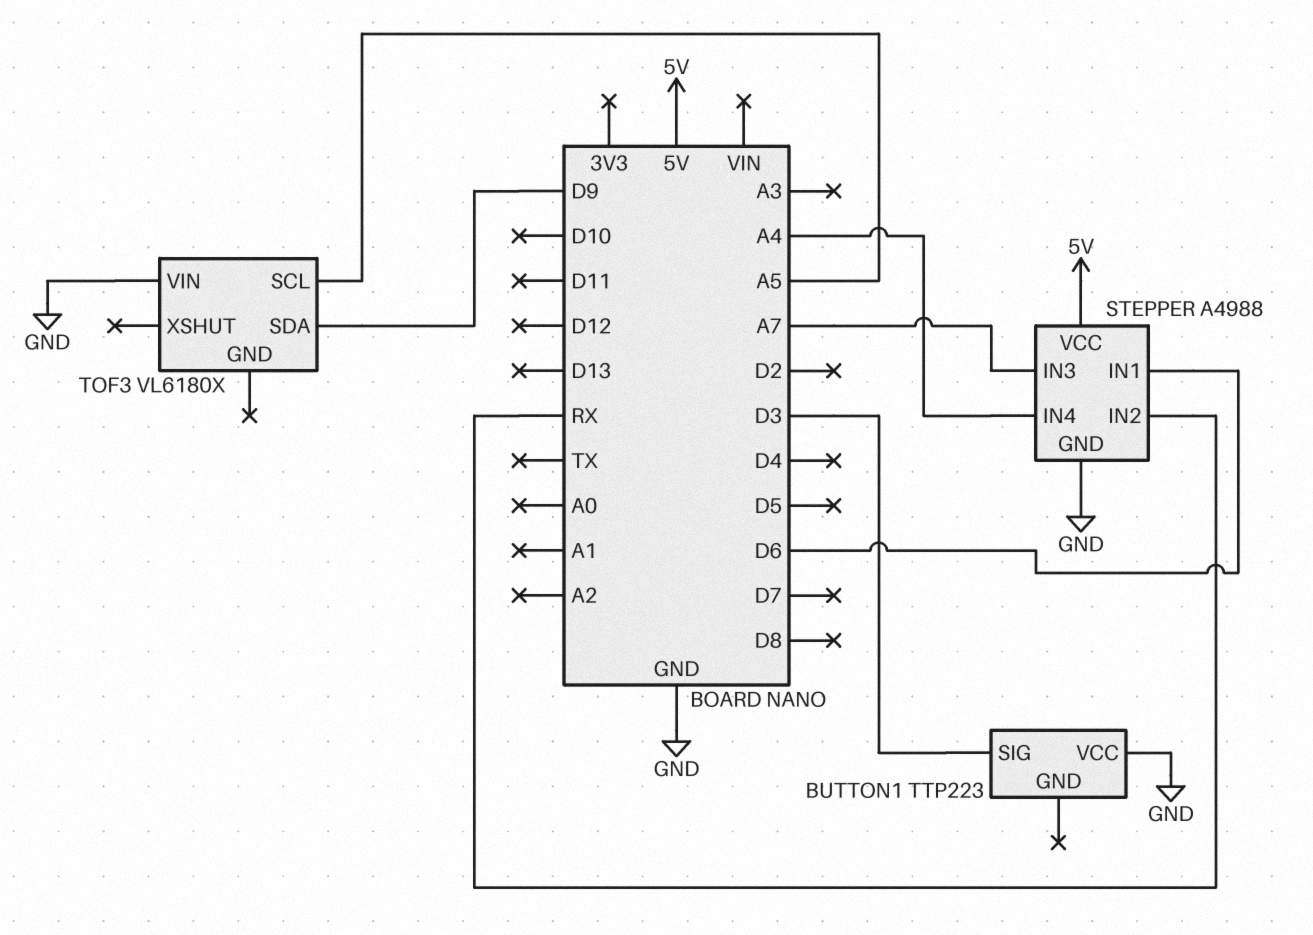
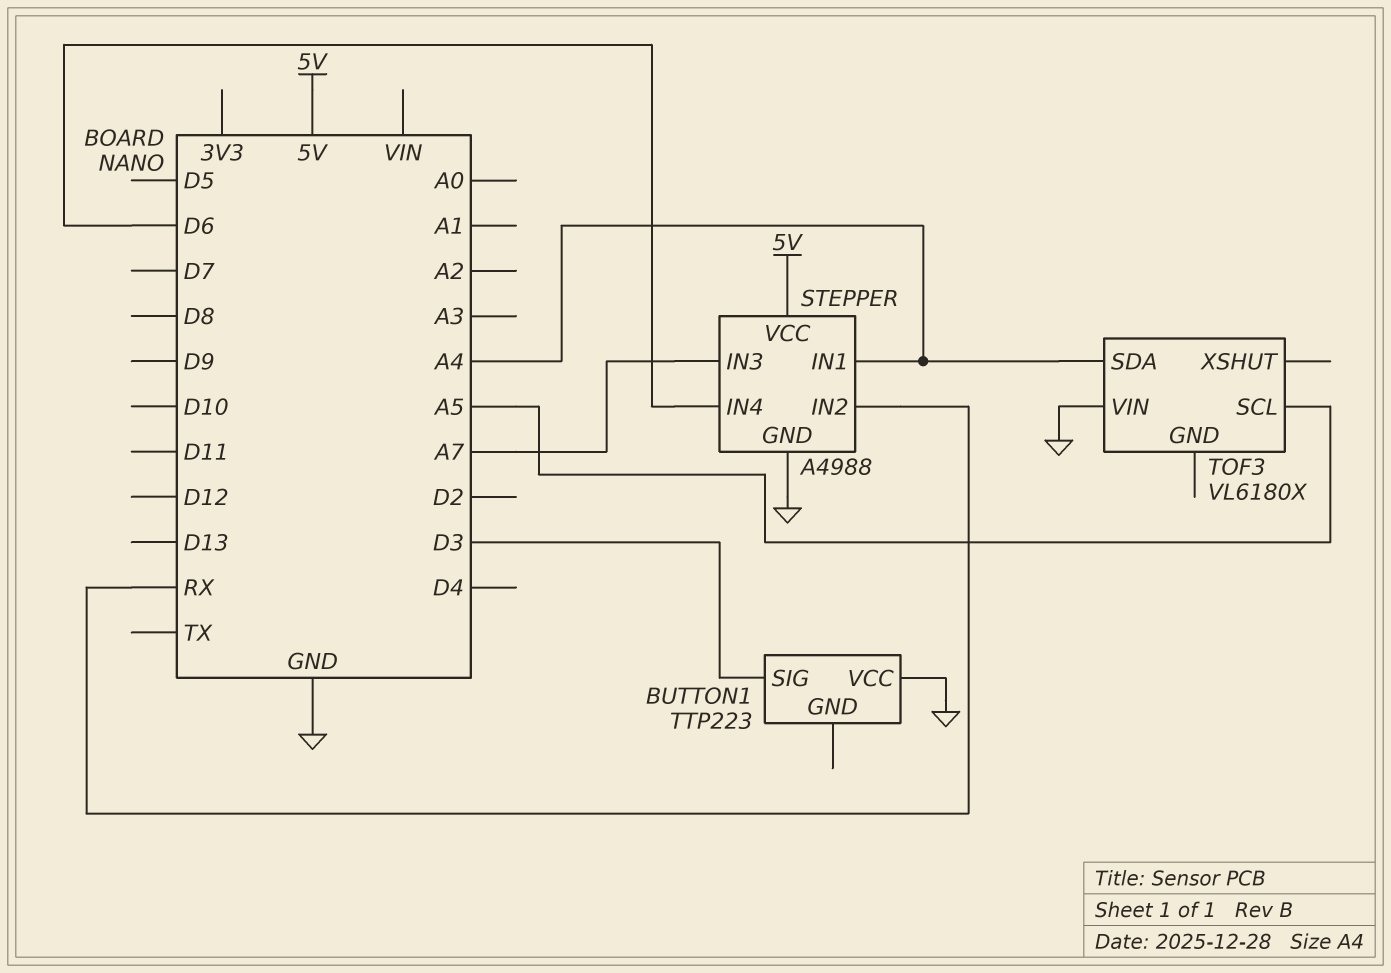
STEPPER pin IN1: D6 -> A4
STEPPER pin IN4: A4 -> D6
TOF3 pin SDA: D9 -> A4

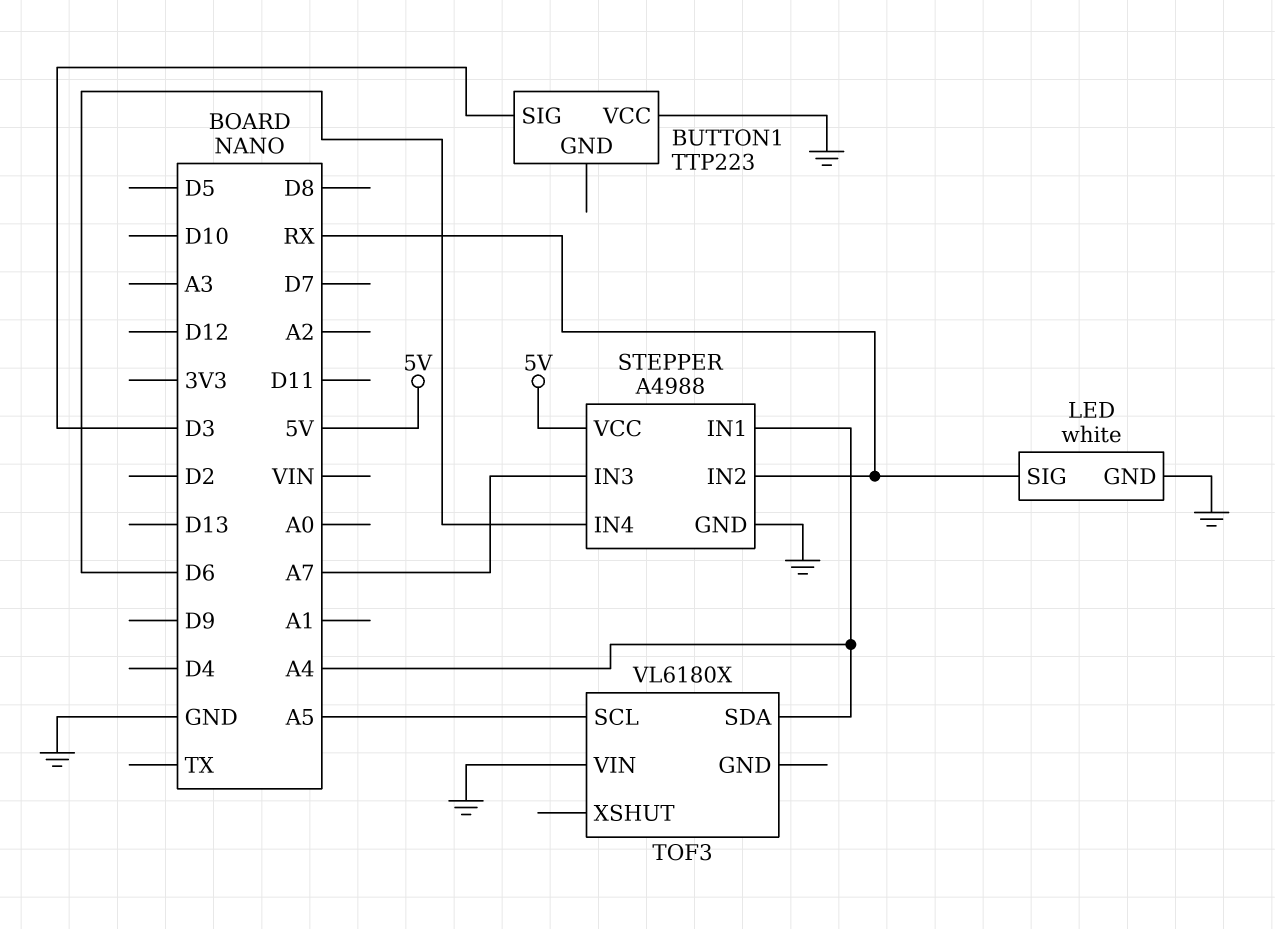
LED: none -> white
LED pin GND: none -> GND
LED pin SIG: none -> RX

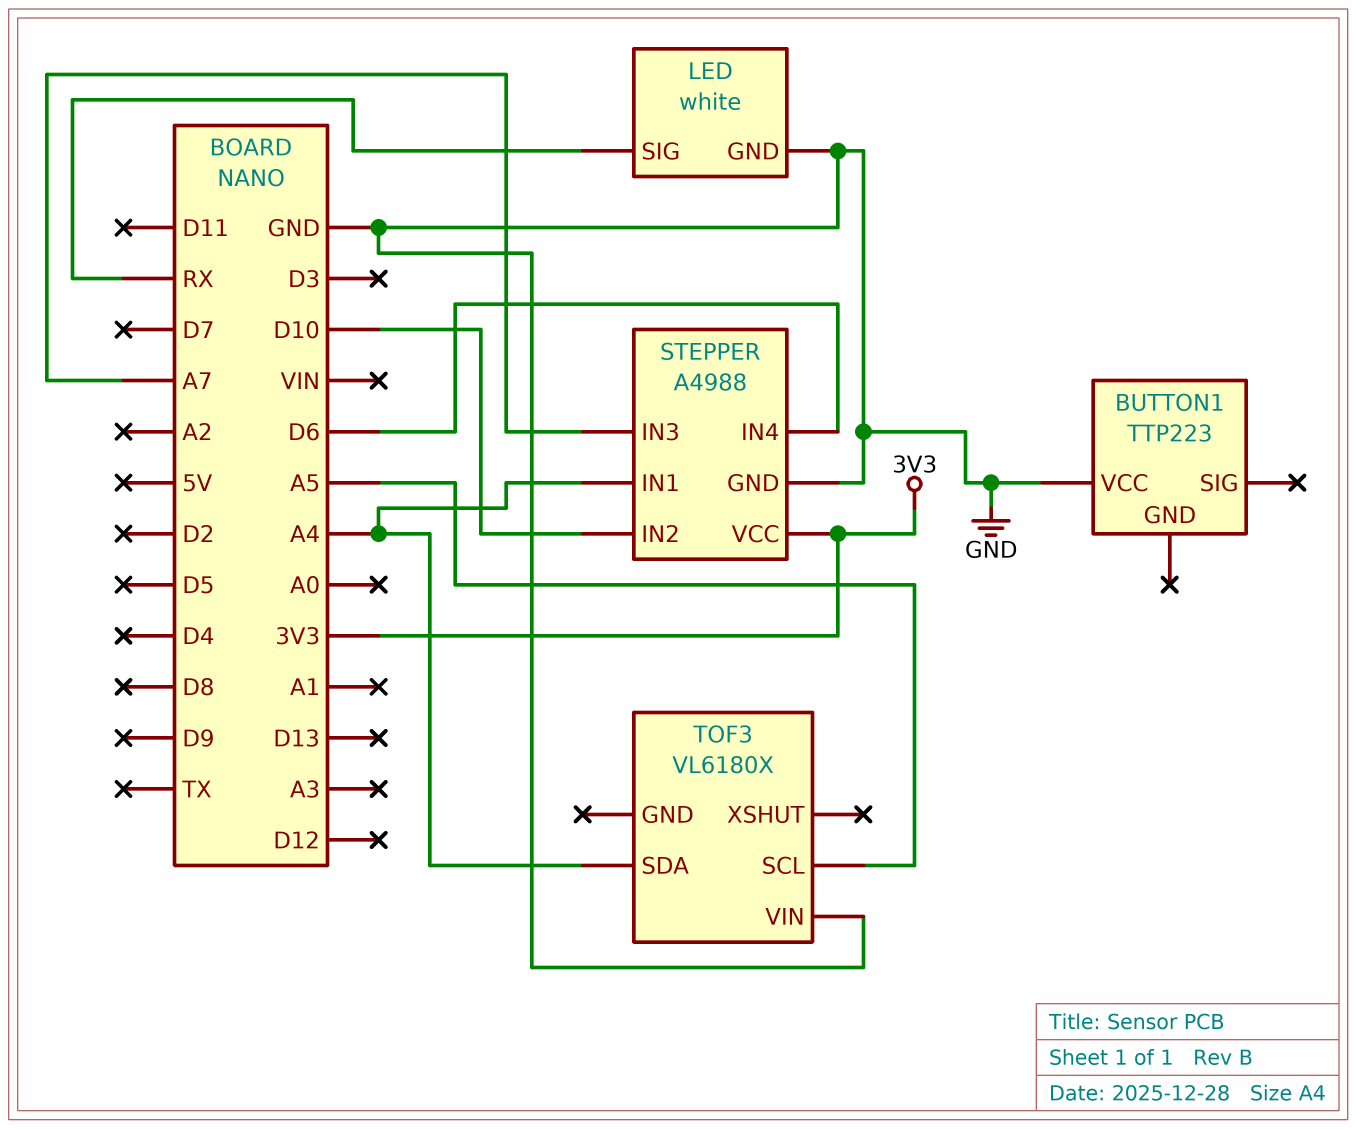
BUTTON1 pin SIG: D3 -> none
STEPPER pin IN2: RX -> D10
STEPPER pin VCC: 5V -> 3V3

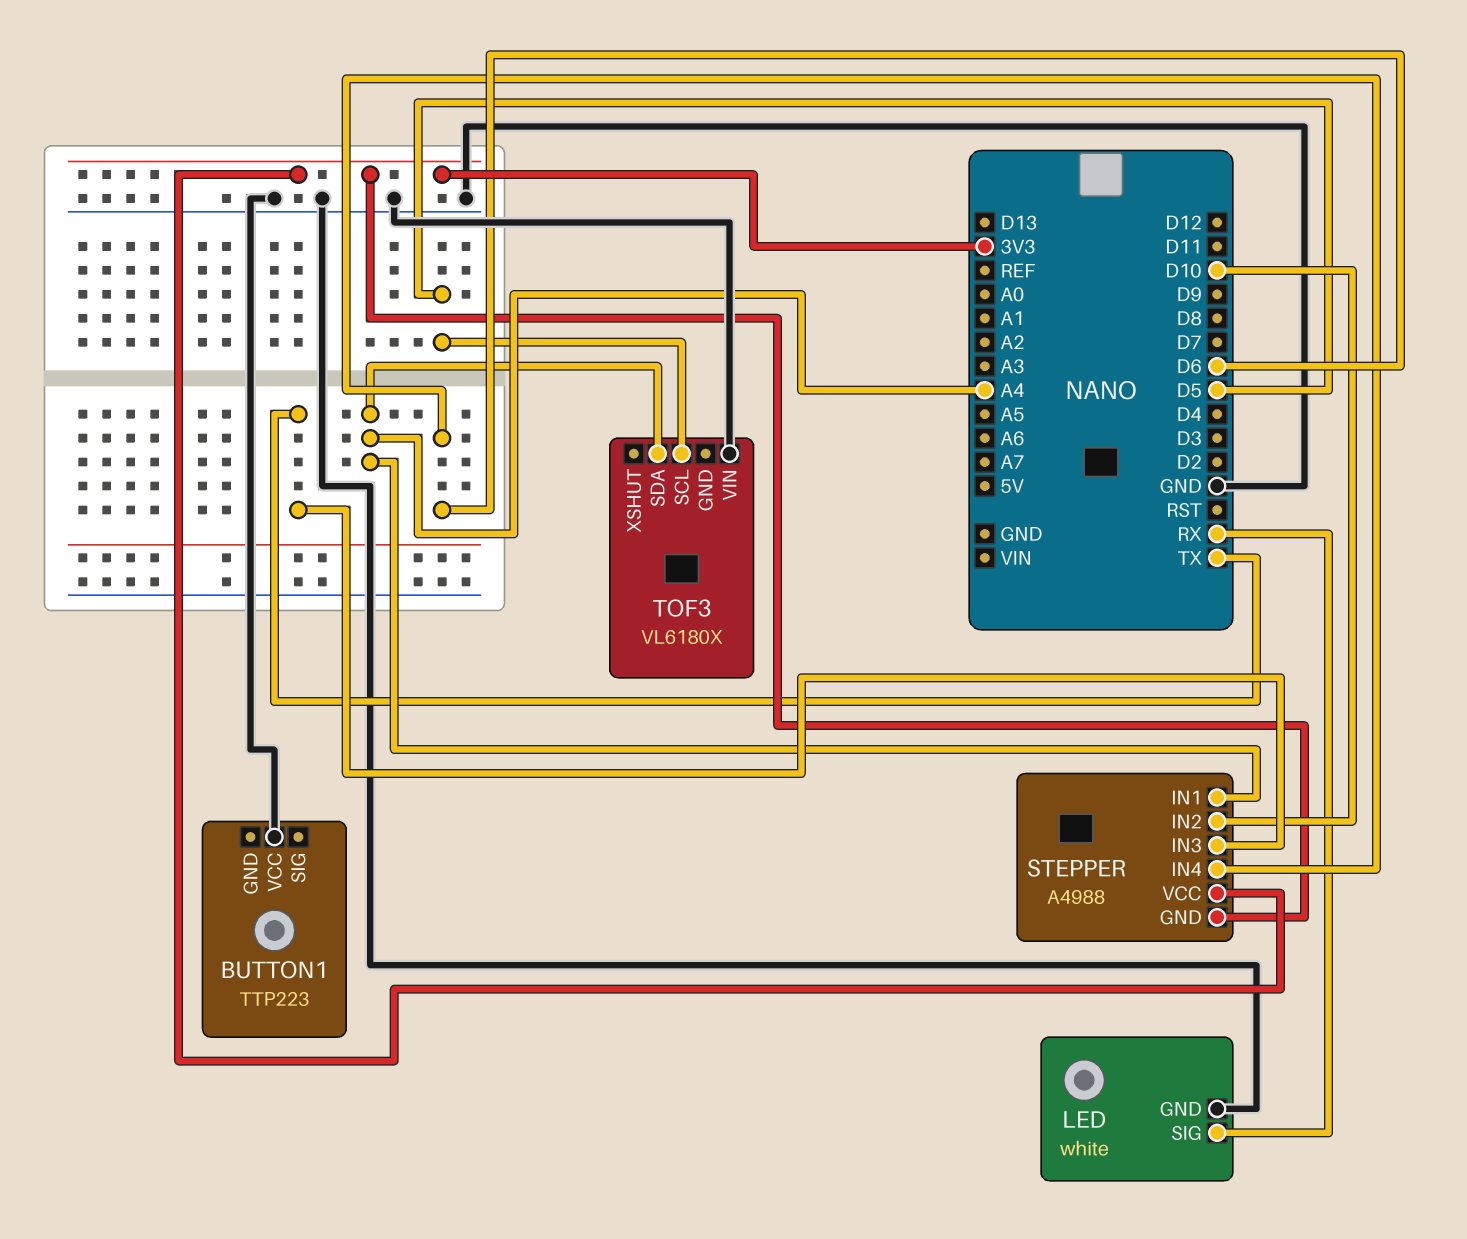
STEPPER pin GND: GND -> 3V3
STEPPER pin IN3: A7 -> TX
TOF3 pin SCL: A5 -> D5

